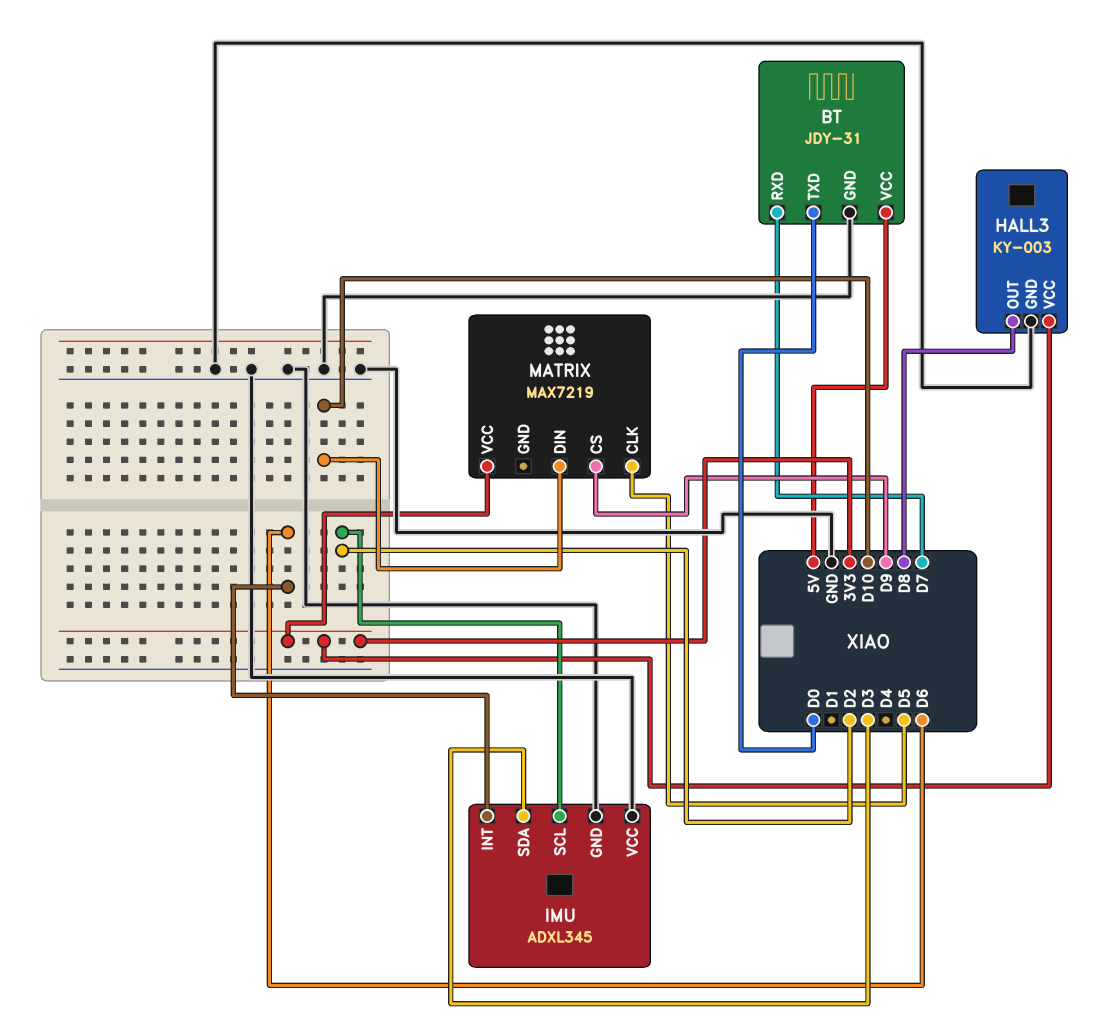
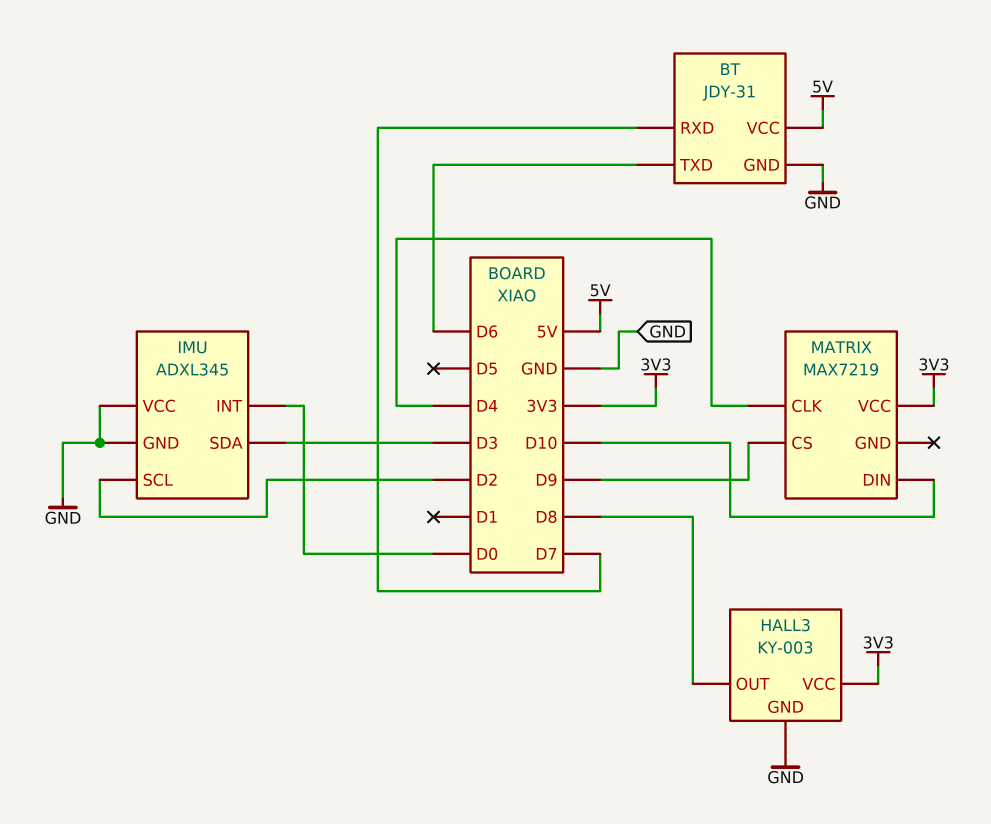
BT pin TXD: D0 -> D6
IMU pin INT: D6 -> D0
MATRIX pin CLK: D5 -> D4

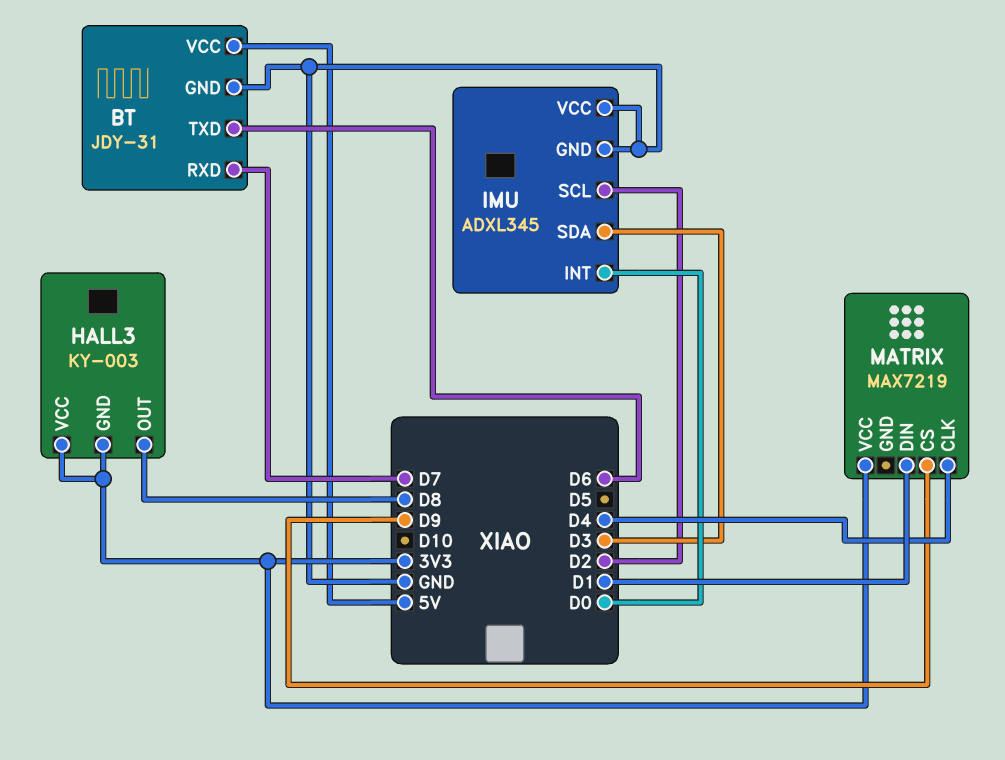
HALL3 pin GND: GND -> 3V3
MATRIX pin DIN: D10 -> D1

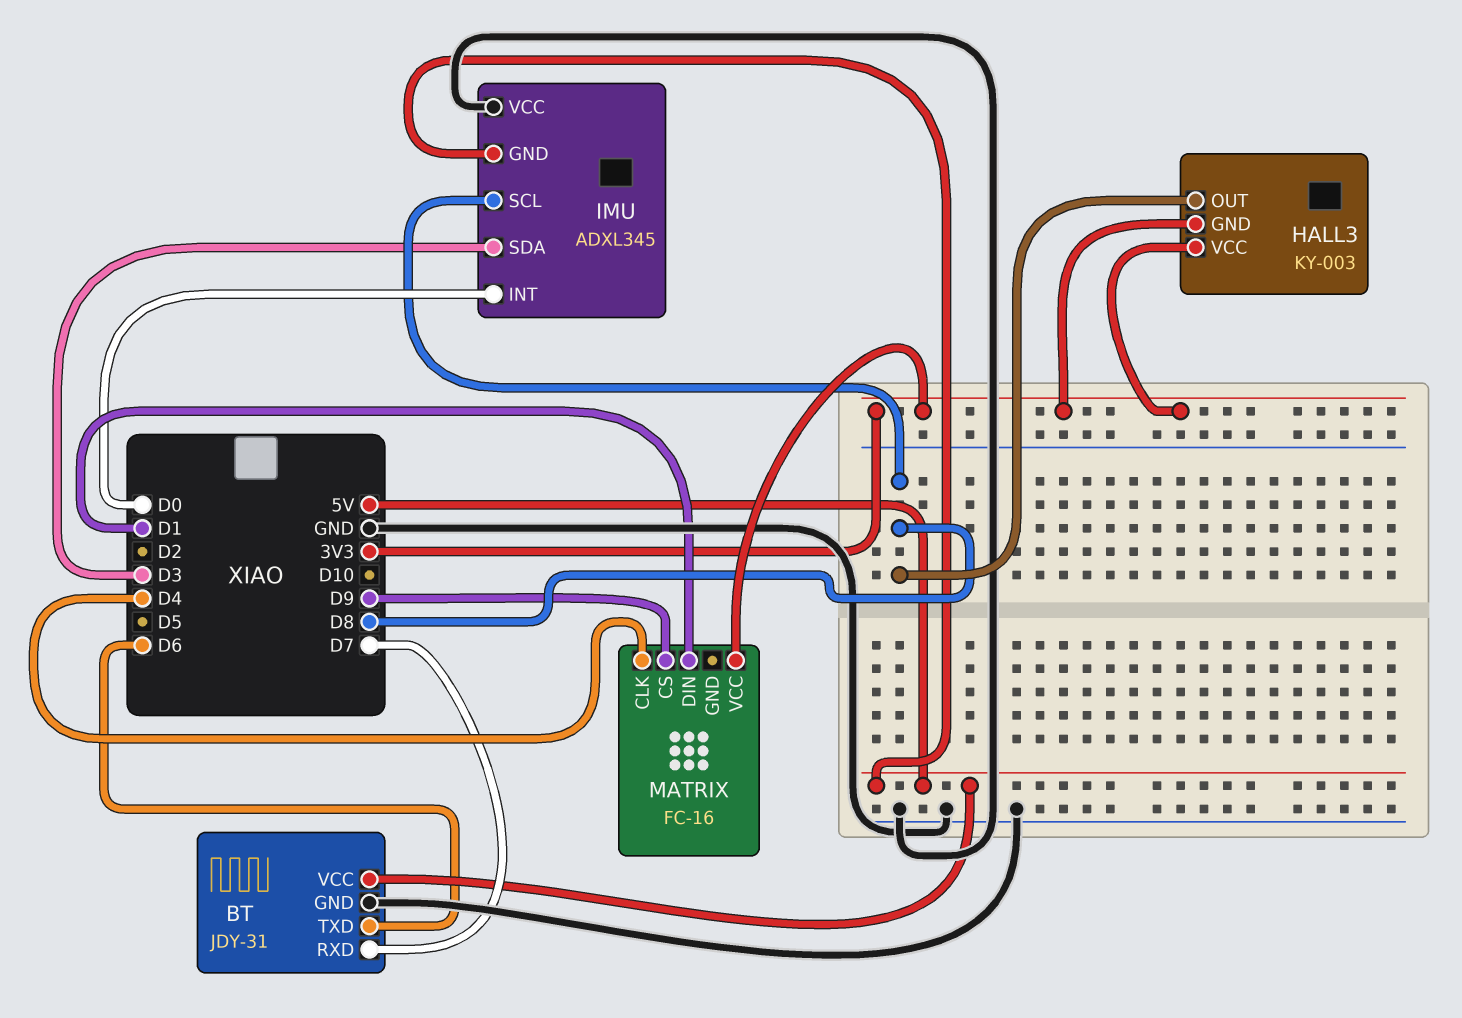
IMU pin GND: GND -> 5V
IMU pin SCL: D2 -> D8
MATRIX: MAX7219 -> FC-16

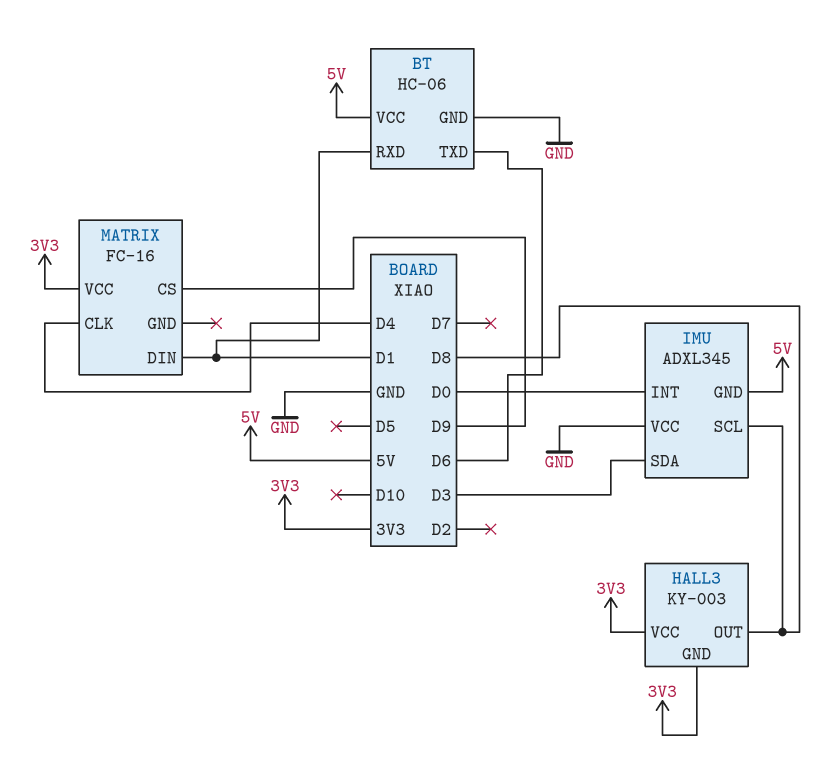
BT: JDY-31 -> HC-06
BT pin RXD: D7 -> D1

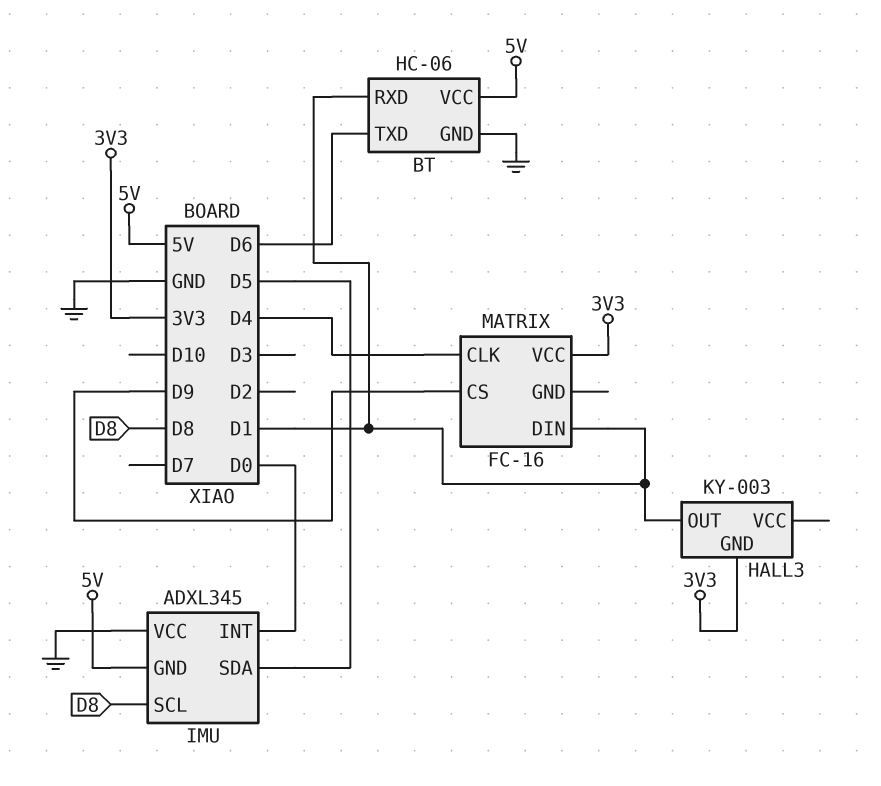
HALL3 pin OUT: D8 -> D1
HALL3 pin VCC: 3V3 -> none
IMU pin SDA: D3 -> D5

